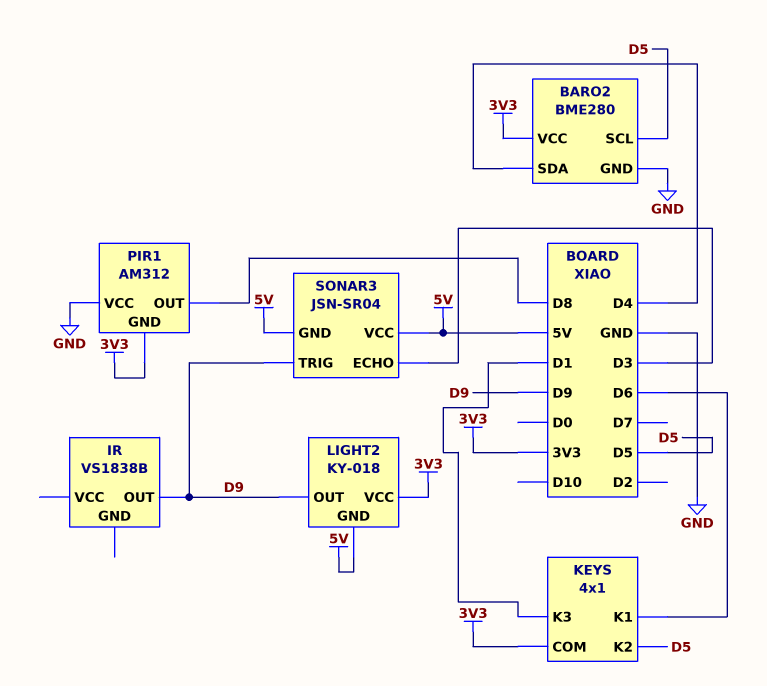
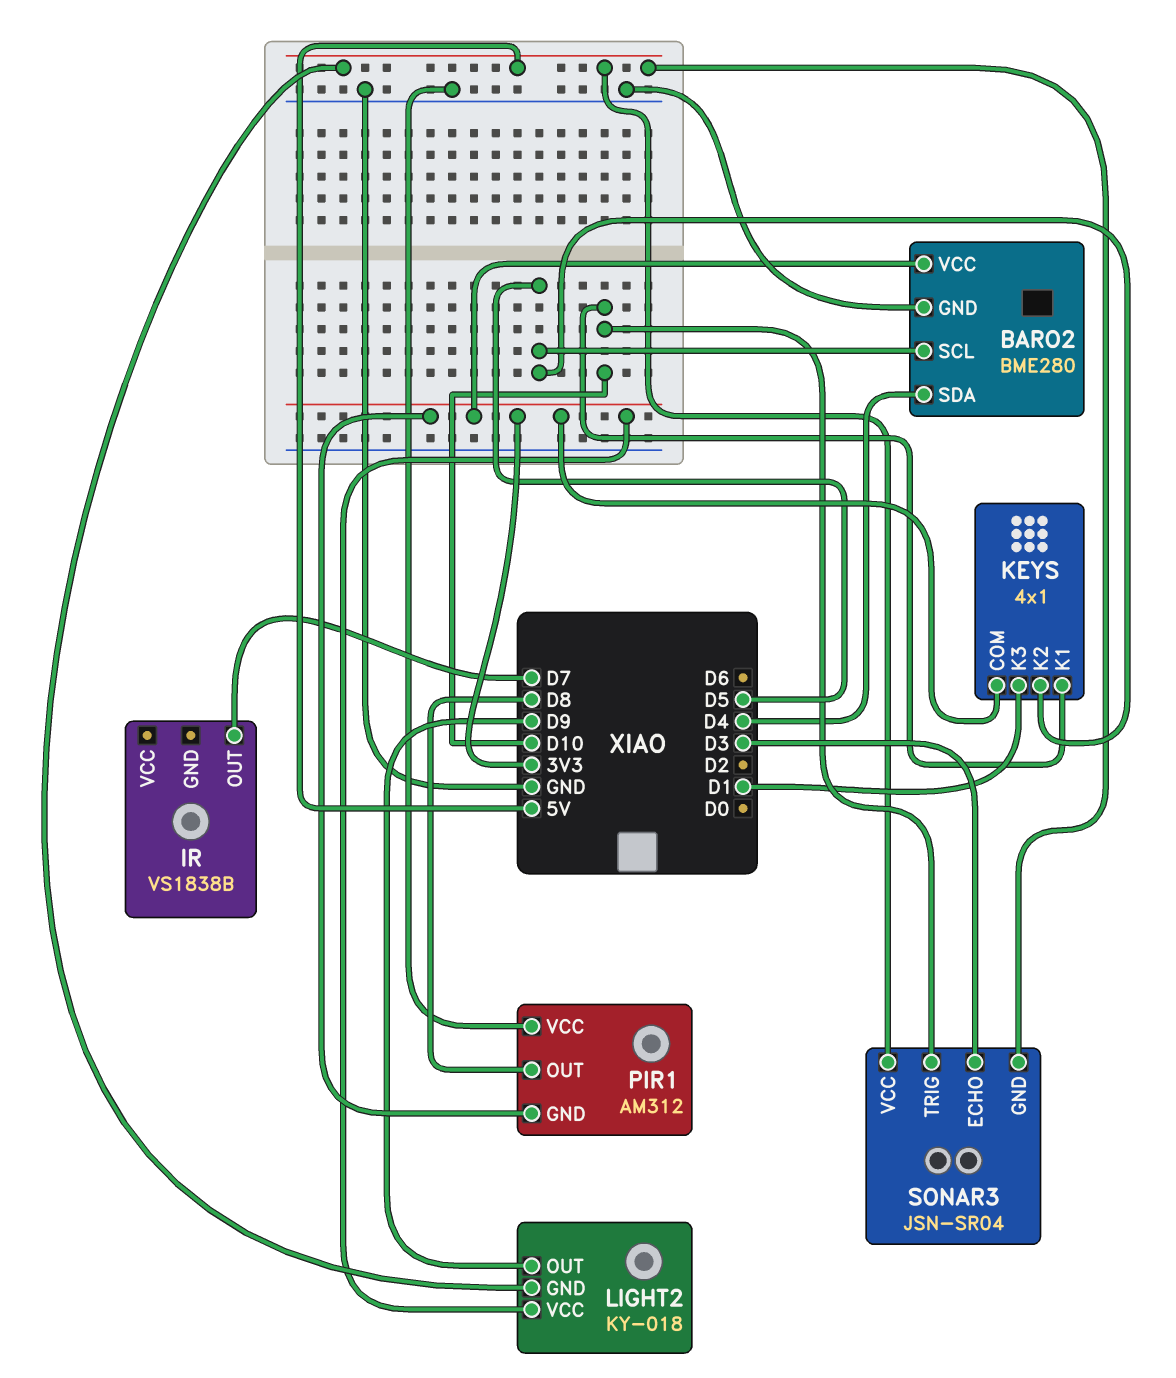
IR pin OUT: D9 -> D7
KEYS pin K1: D6 -> D10
SONAR3 pin TRIG: D9 -> D10

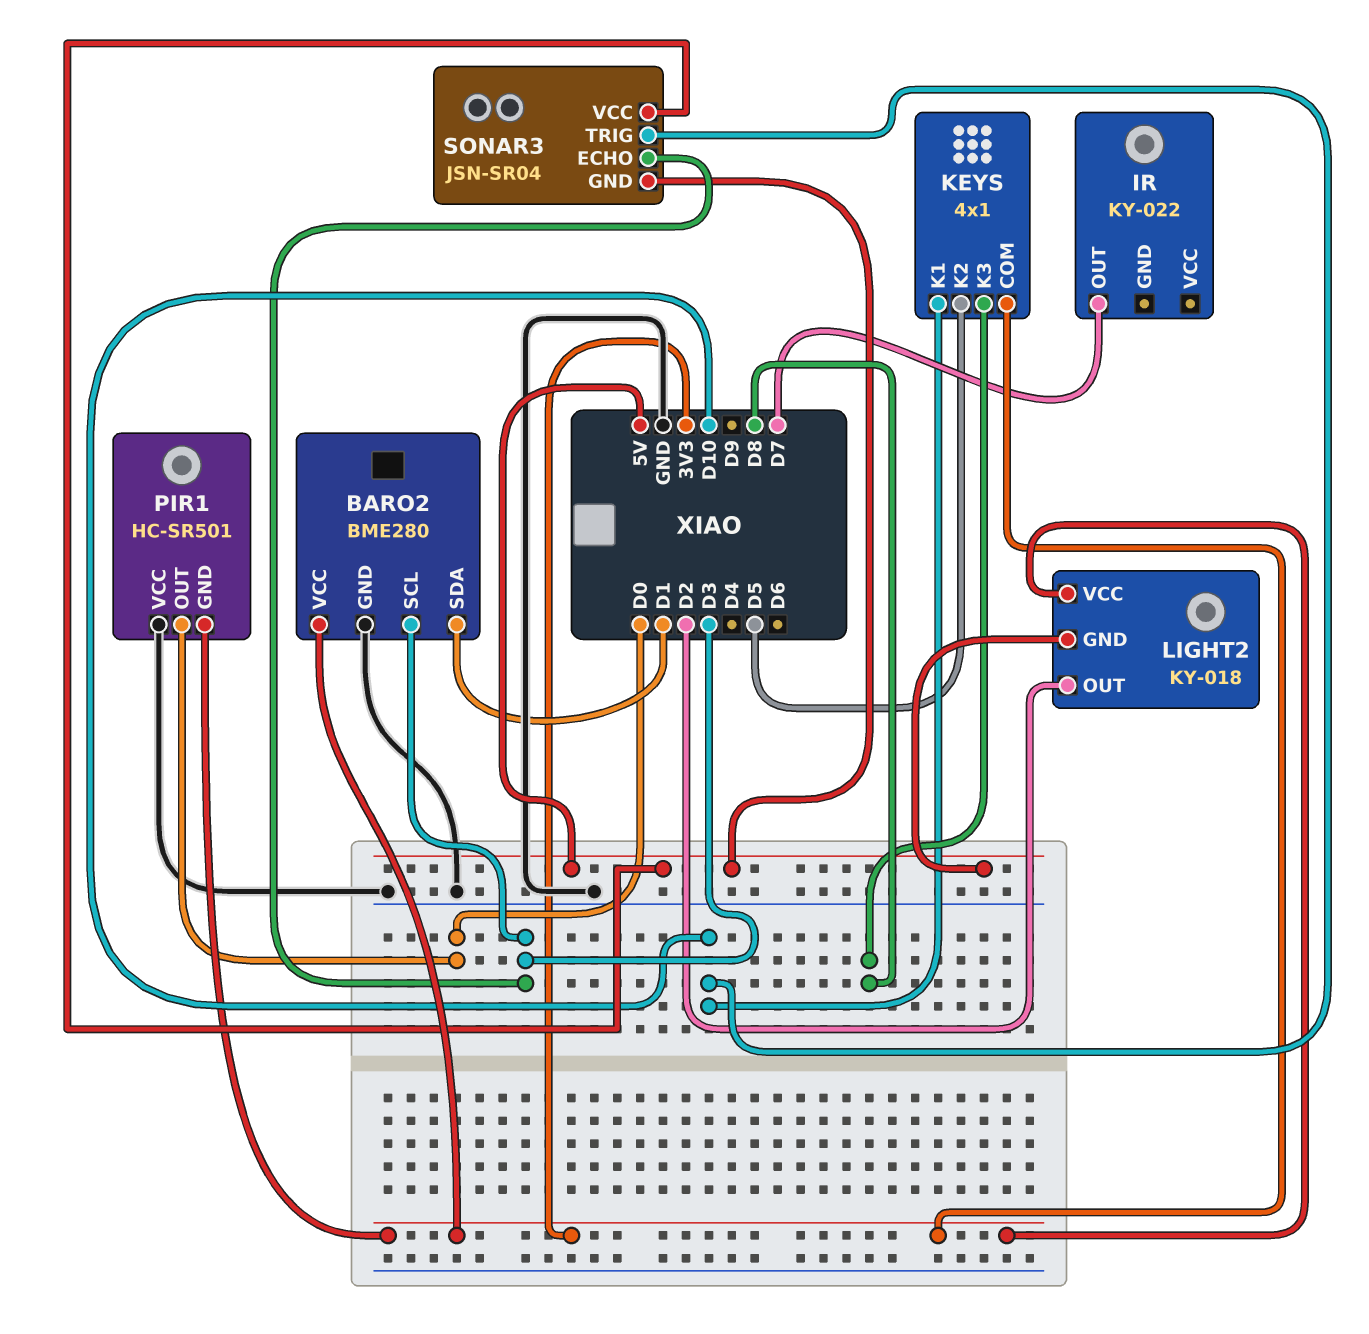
BARO2 pin SCL: D5 -> D3
BARO2 pin SDA: D4 -> D1
IR: VS1838B -> KY-022
KEYS pin K3: D1 -> D8
LIGHT2 pin OUT: D9 -> D2
PIR1: AM312 -> HC-SR501
PIR1 pin OUT: D8 -> D0

